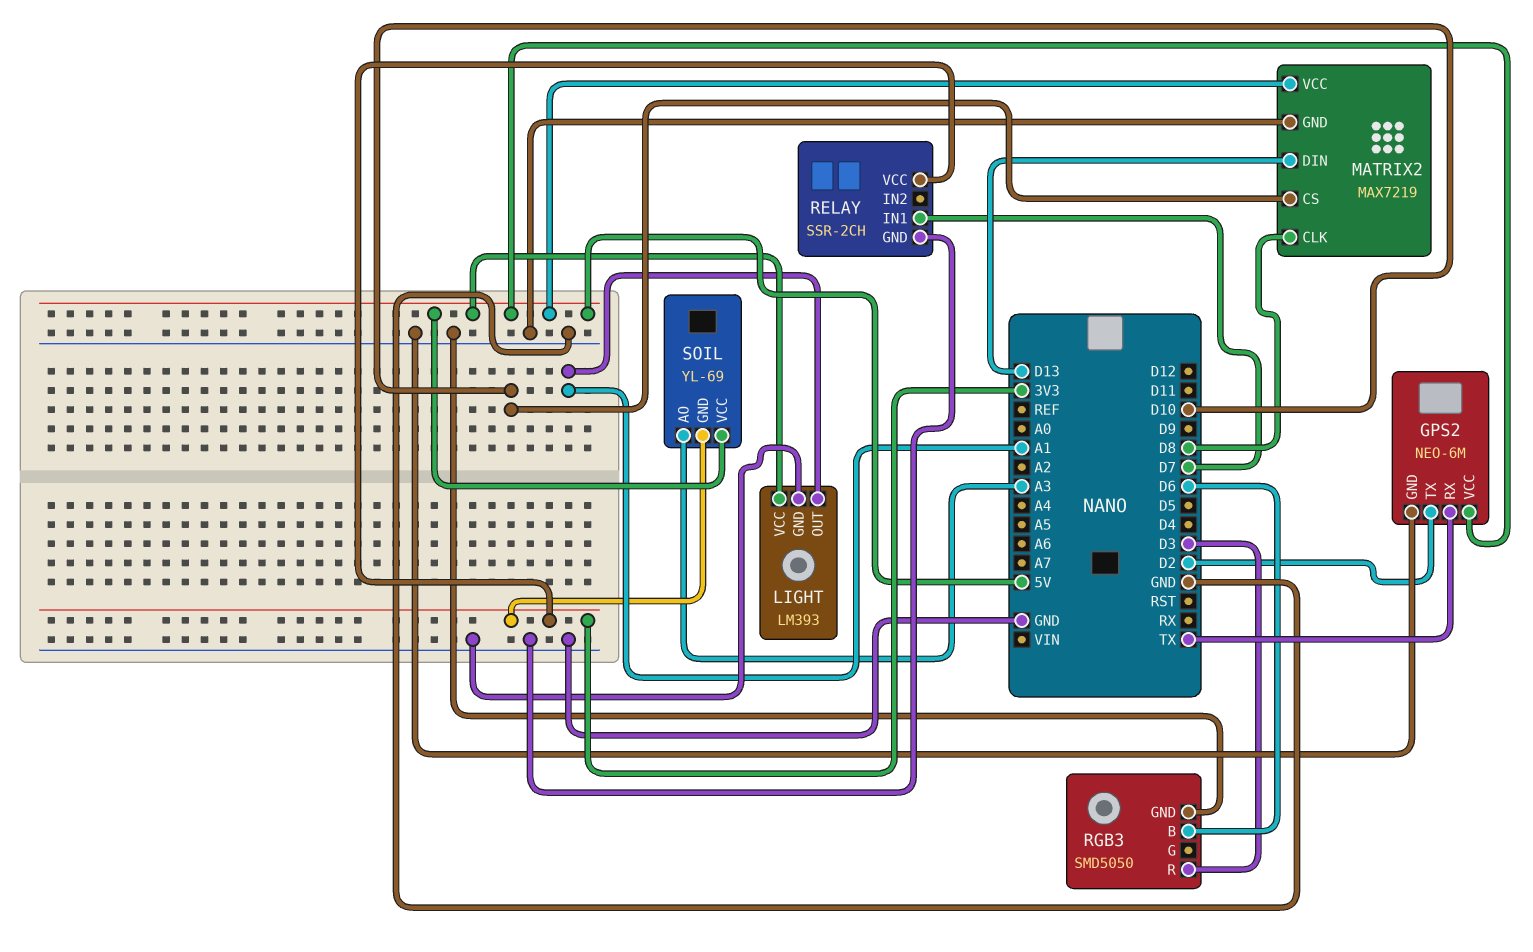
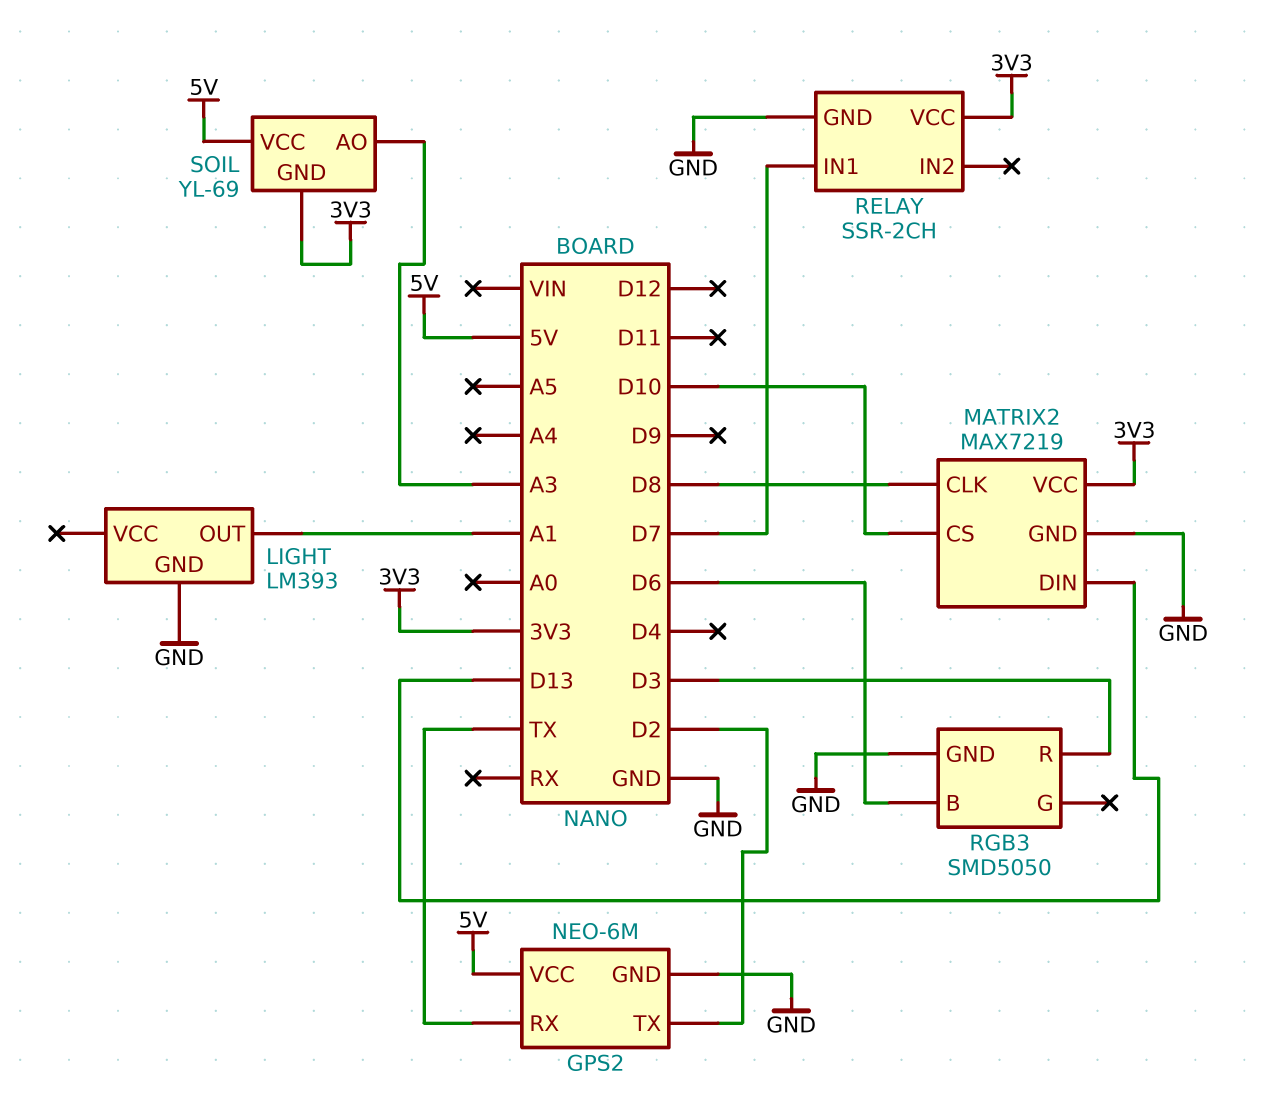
LIGHT pin VCC: 5V -> none
MATRIX2 pin VCC: 5V -> 3V3

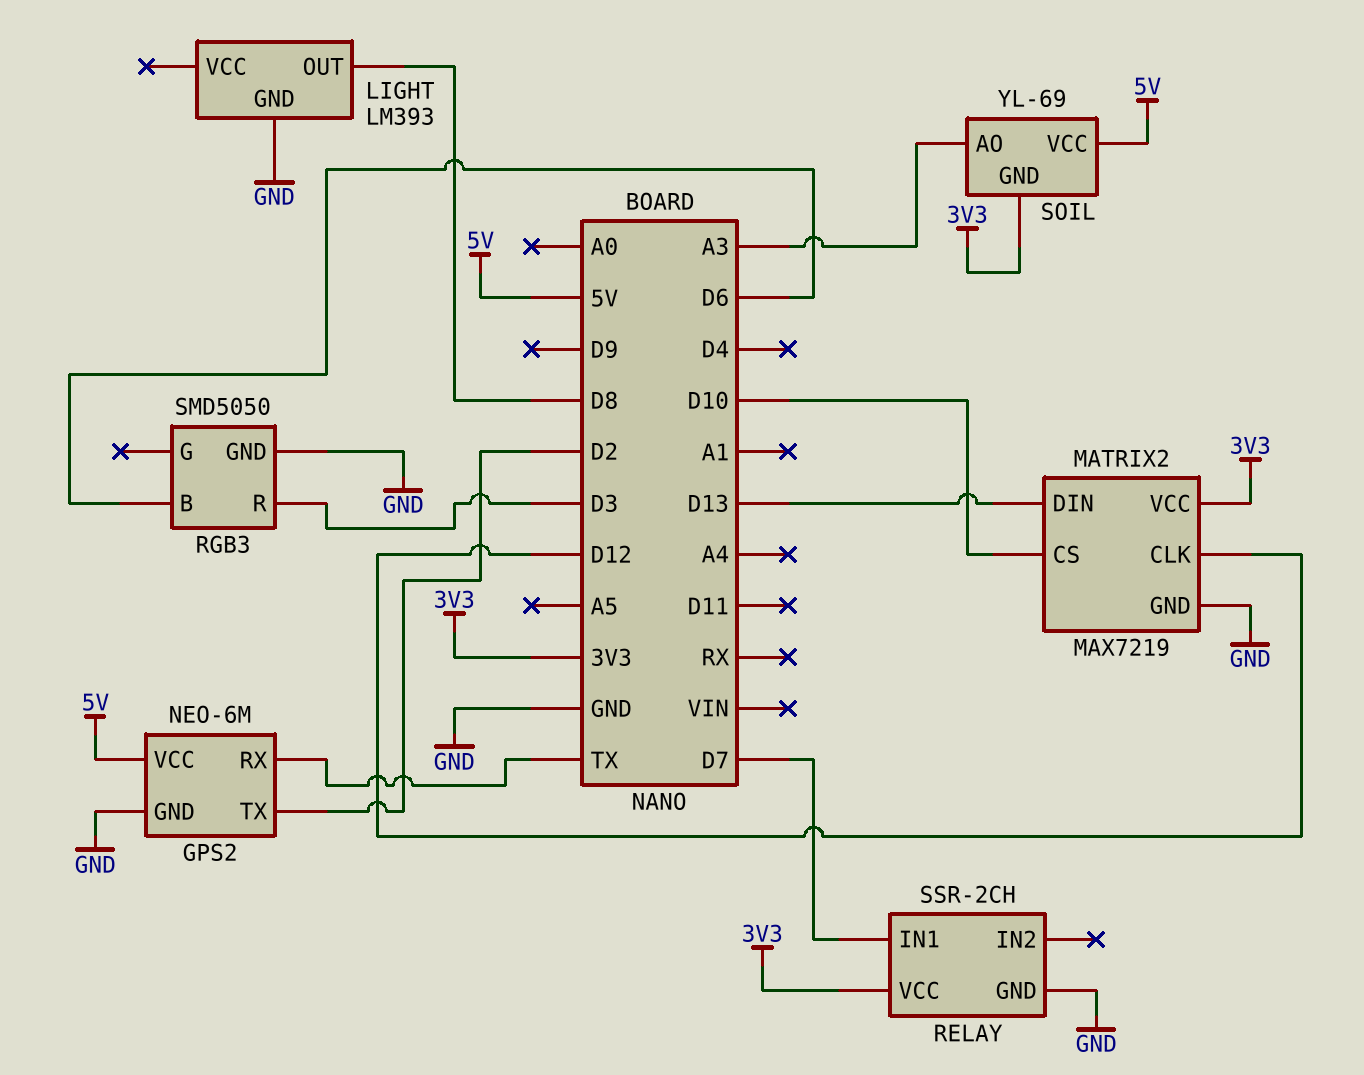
LIGHT pin OUT: A1 -> D8
MATRIX2 pin CLK: D8 -> D12

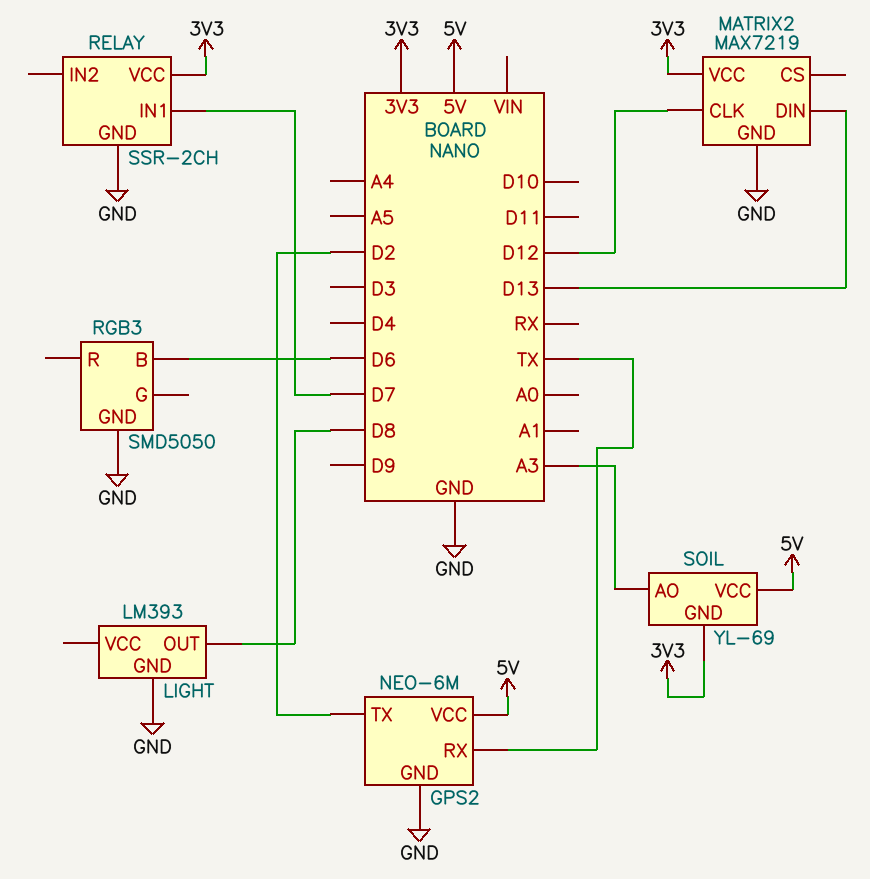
MATRIX2 pin CS: D10 -> none
RGB3 pin R: D3 -> none

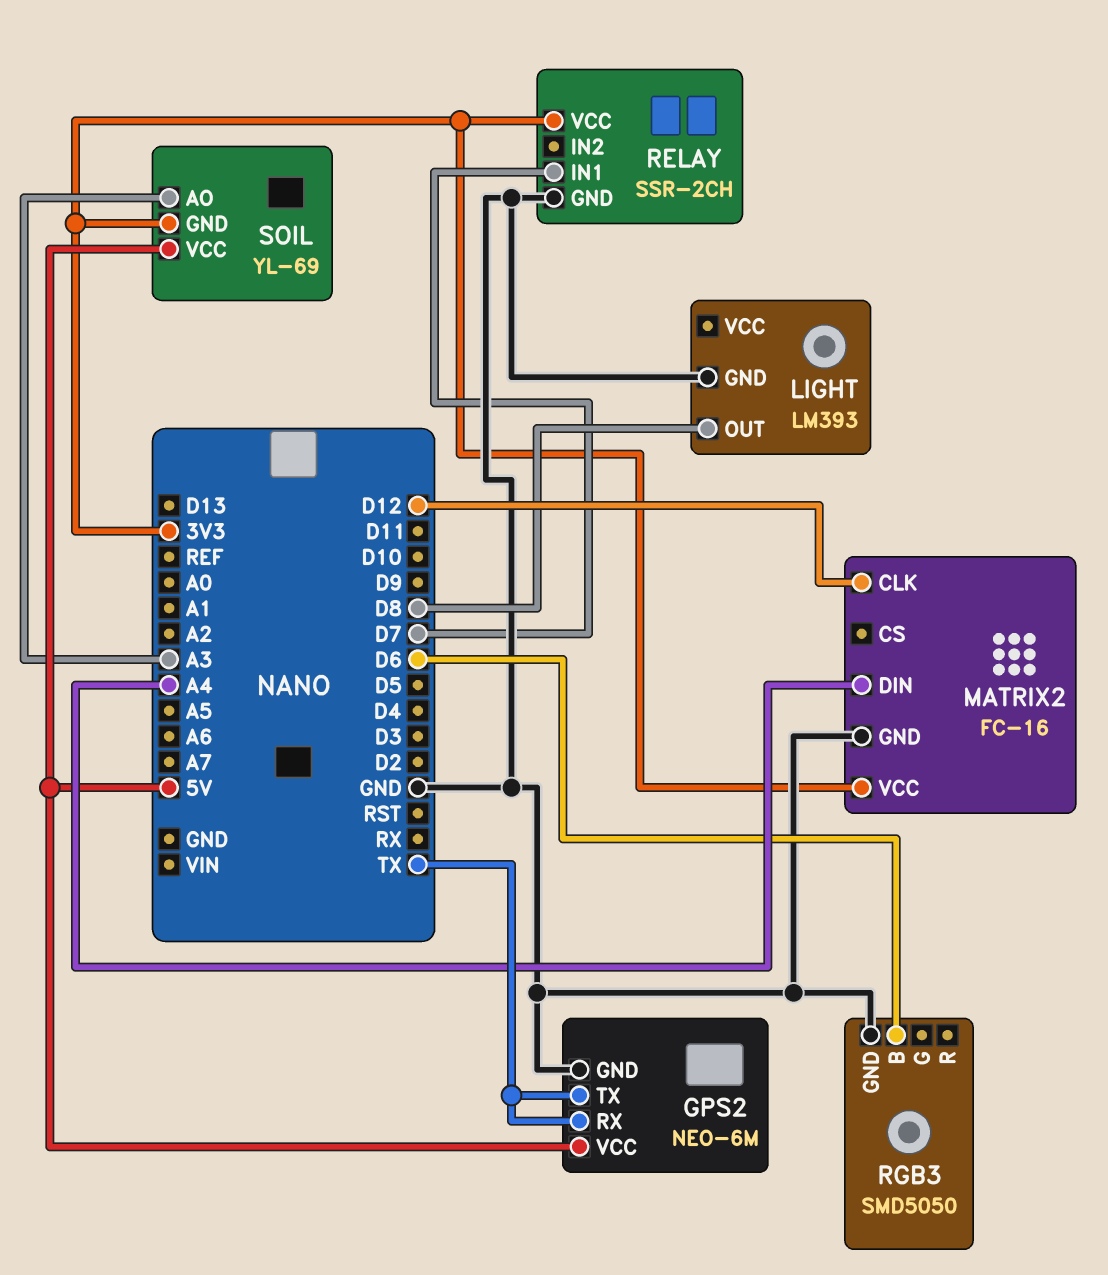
GPS2 pin TX: D2 -> TX
MATRIX2: MAX7219 -> FC-16
MATRIX2 pin DIN: D13 -> A4

